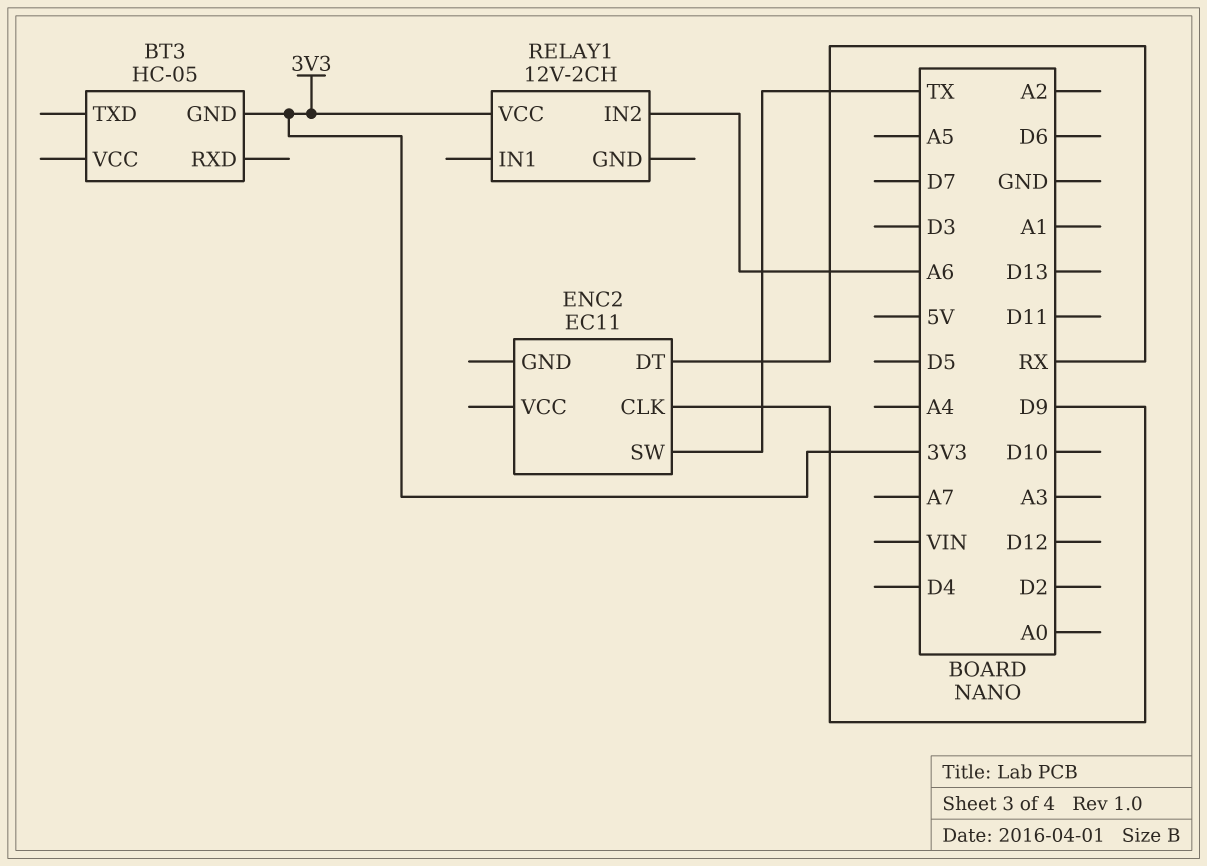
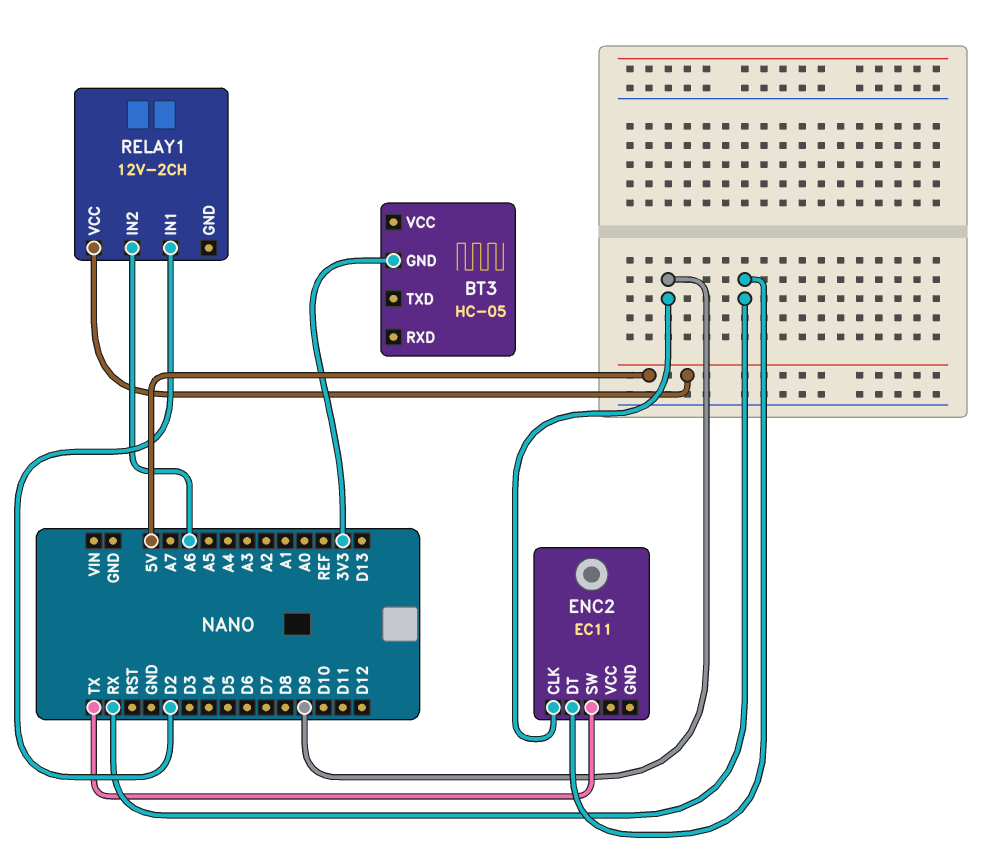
RELAY1 pin IN1: none -> D2
RELAY1 pin VCC: 3V3 -> 5V

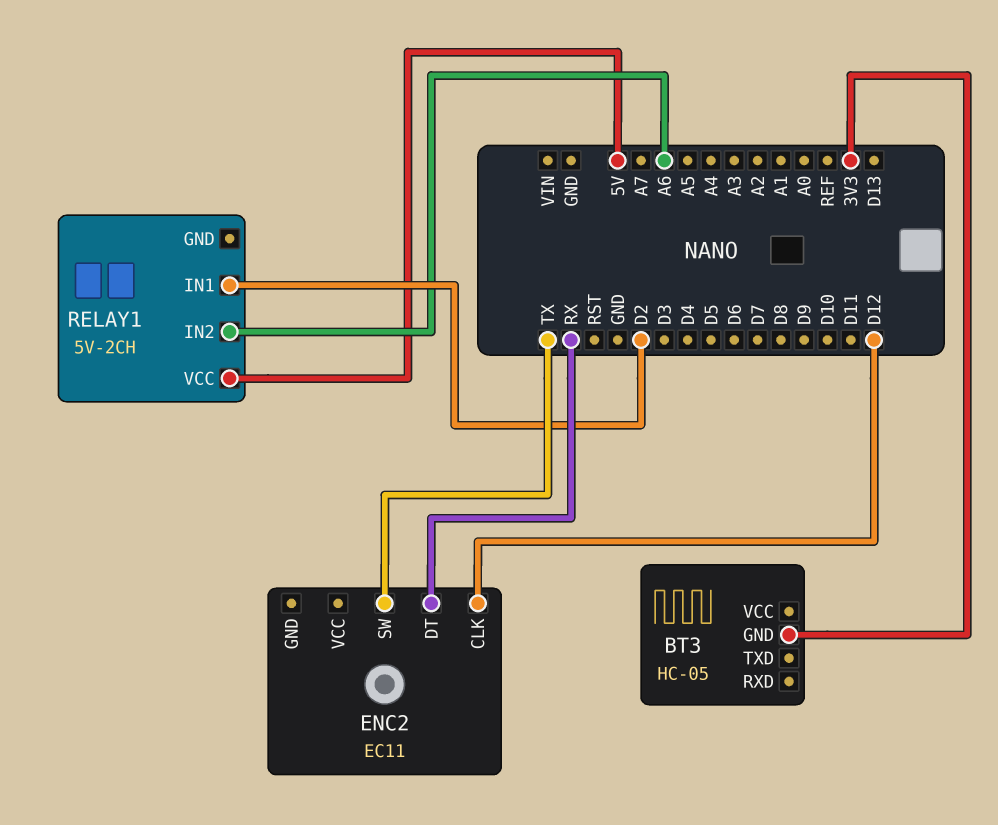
ENC2 pin CLK: D9 -> D12
RELAY1: 12V-2CH -> 5V-2CH

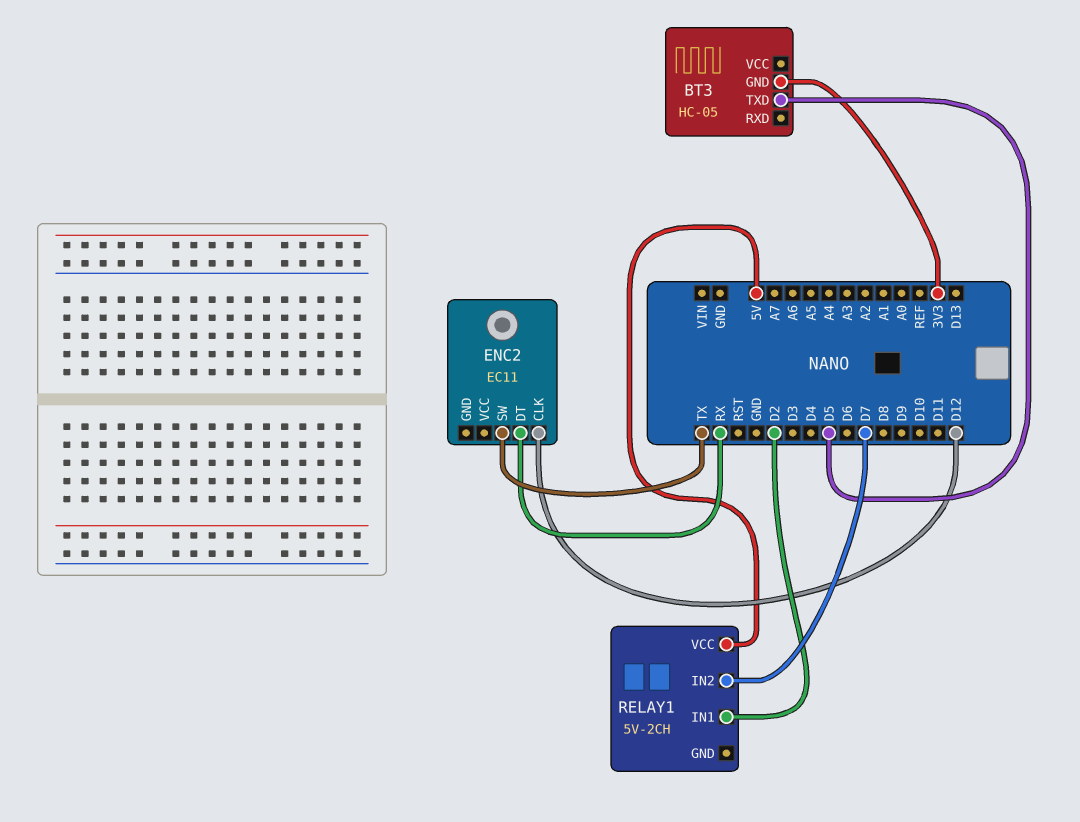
BT3 pin TXD: none -> D5
RELAY1 pin IN2: A6 -> D7

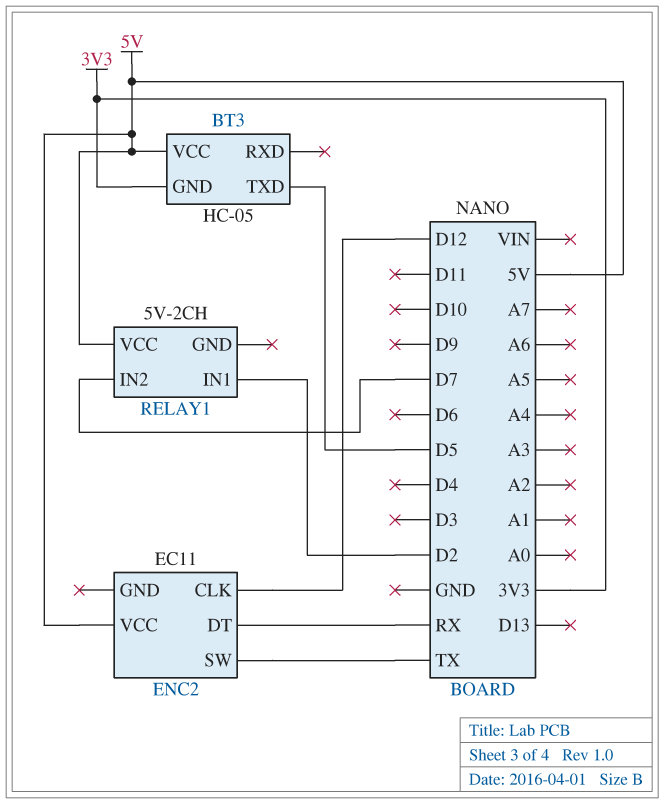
BT3 pin VCC: none -> 5V
ENC2 pin VCC: none -> 5V

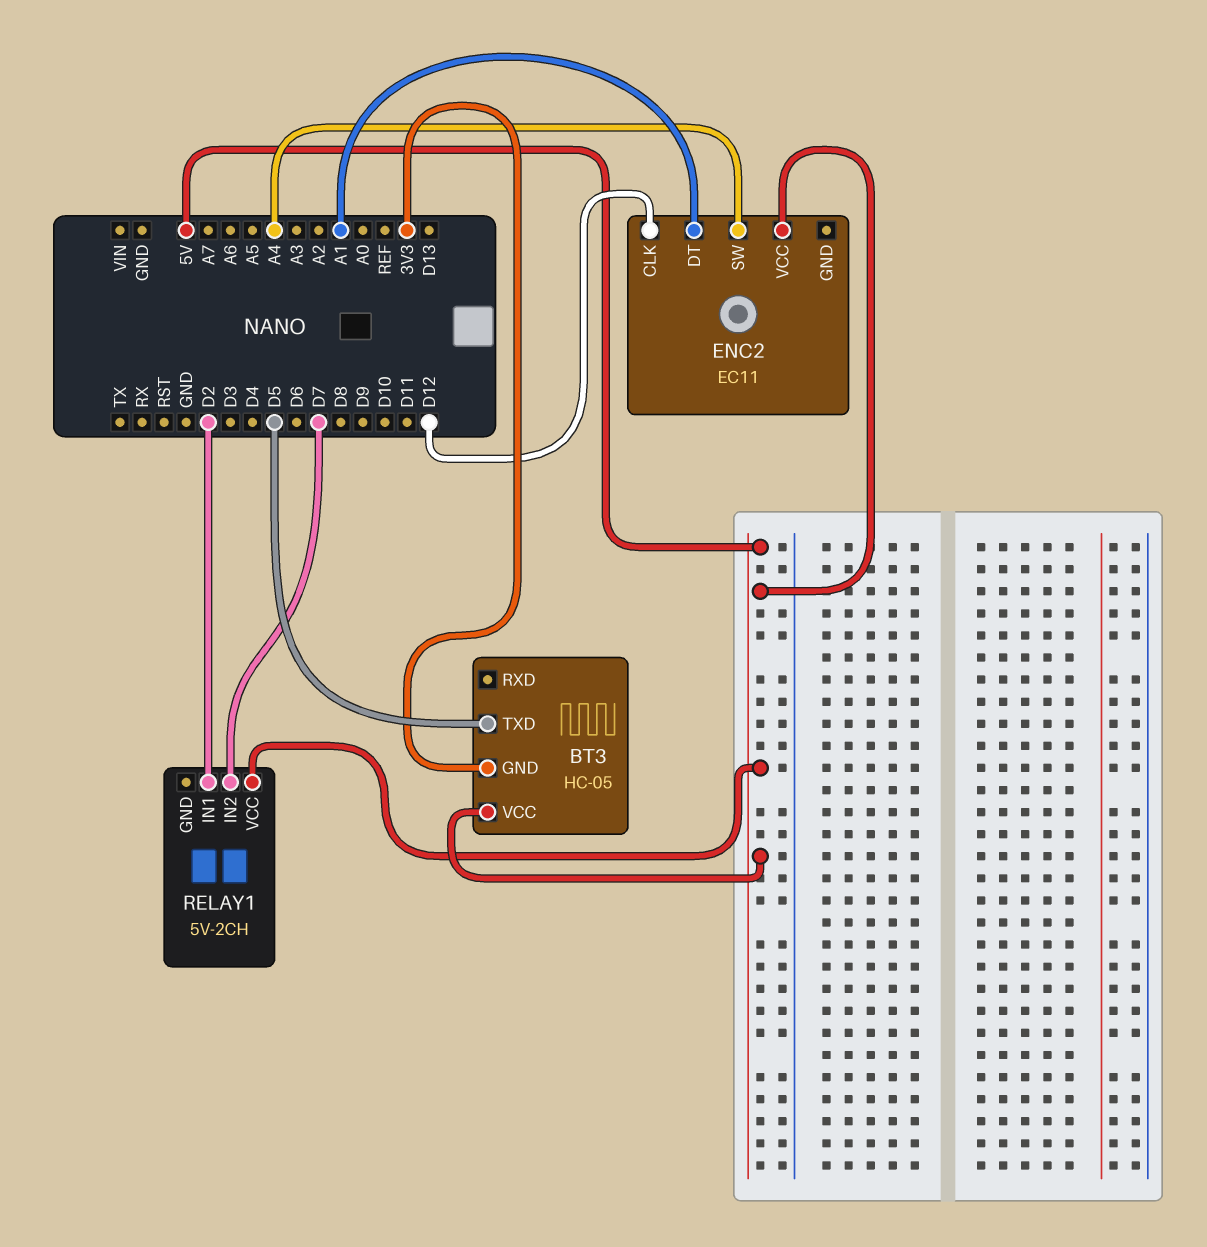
ENC2 pin DT: RX -> A1
ENC2 pin SW: TX -> A4

